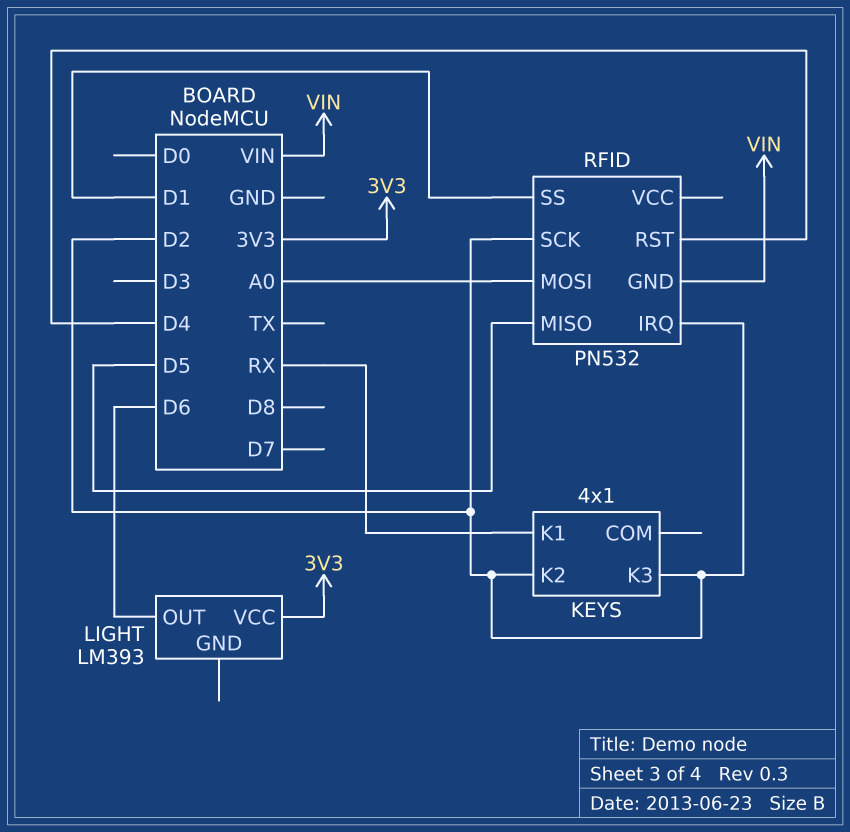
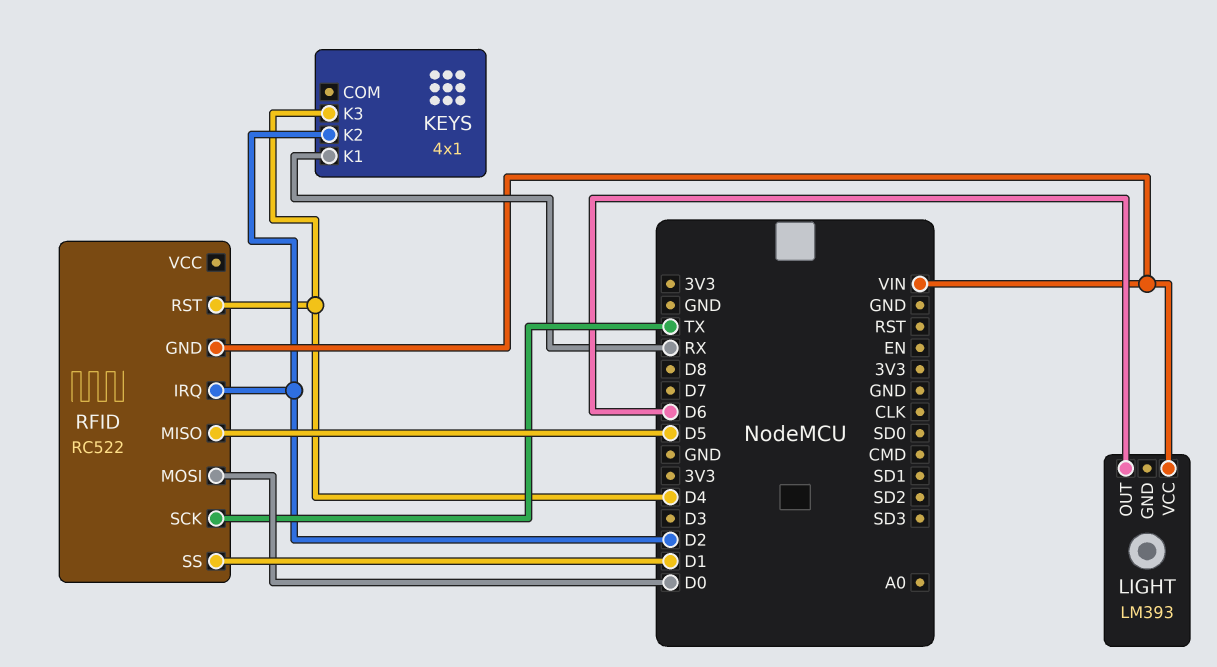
KEYS pin K3: D2 -> D4
LIGHT pin VCC: 3V3 -> VIN
RFID: PN532 -> RC522
RFID pin MOSI: A0 -> D0
RFID pin SCK: D2 -> TX

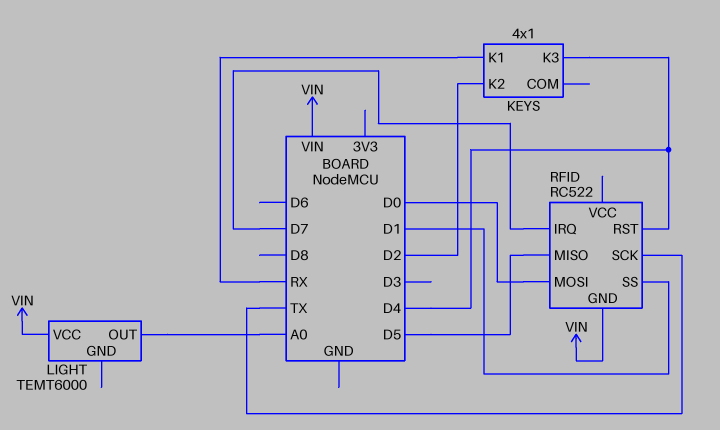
LIGHT: LM393 -> TEMT6000
LIGHT pin OUT: D6 -> A0
RFID pin IRQ: D2 -> D7

